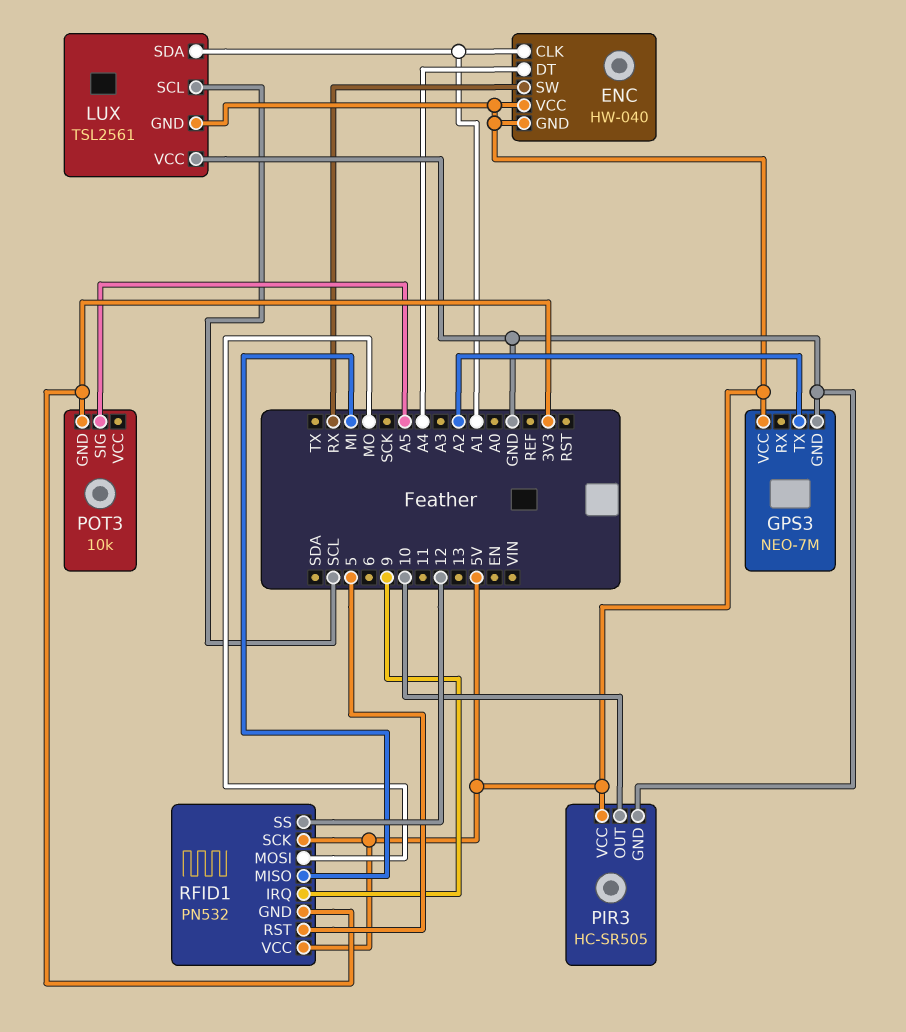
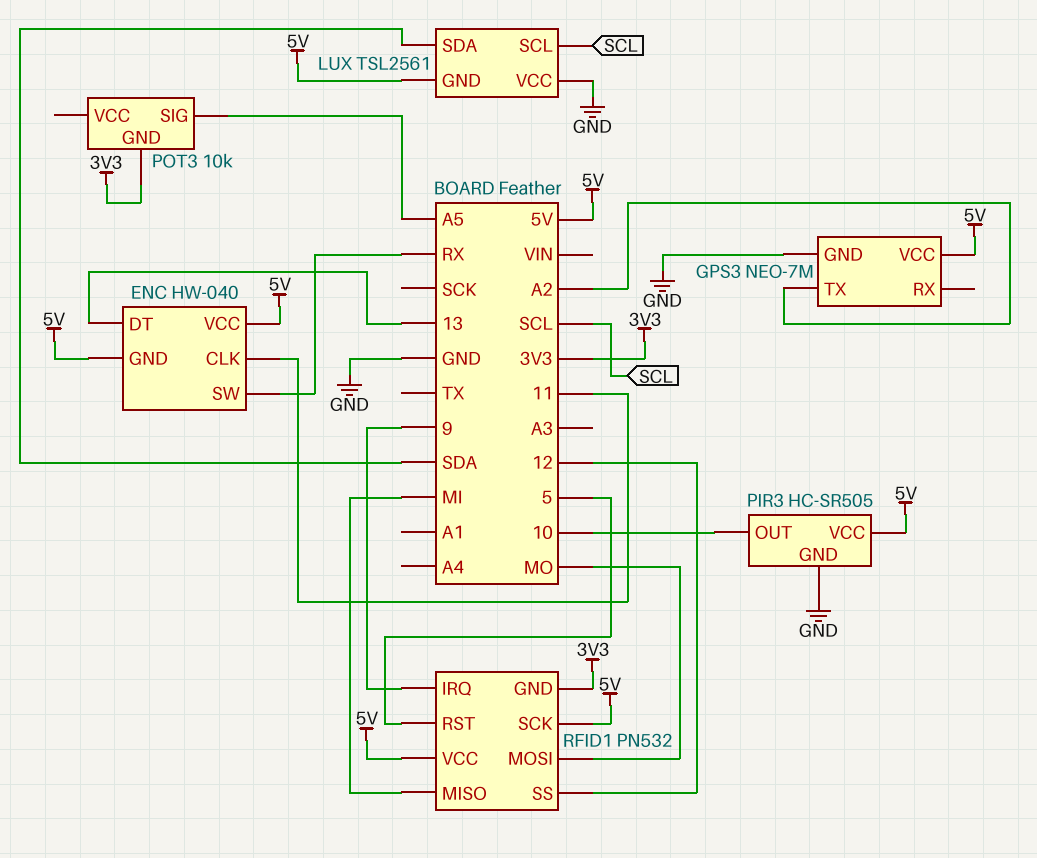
ENC pin CLK: A1 -> 11
ENC pin DT: A4 -> 13
LUX pin SDA: A1 -> SDA

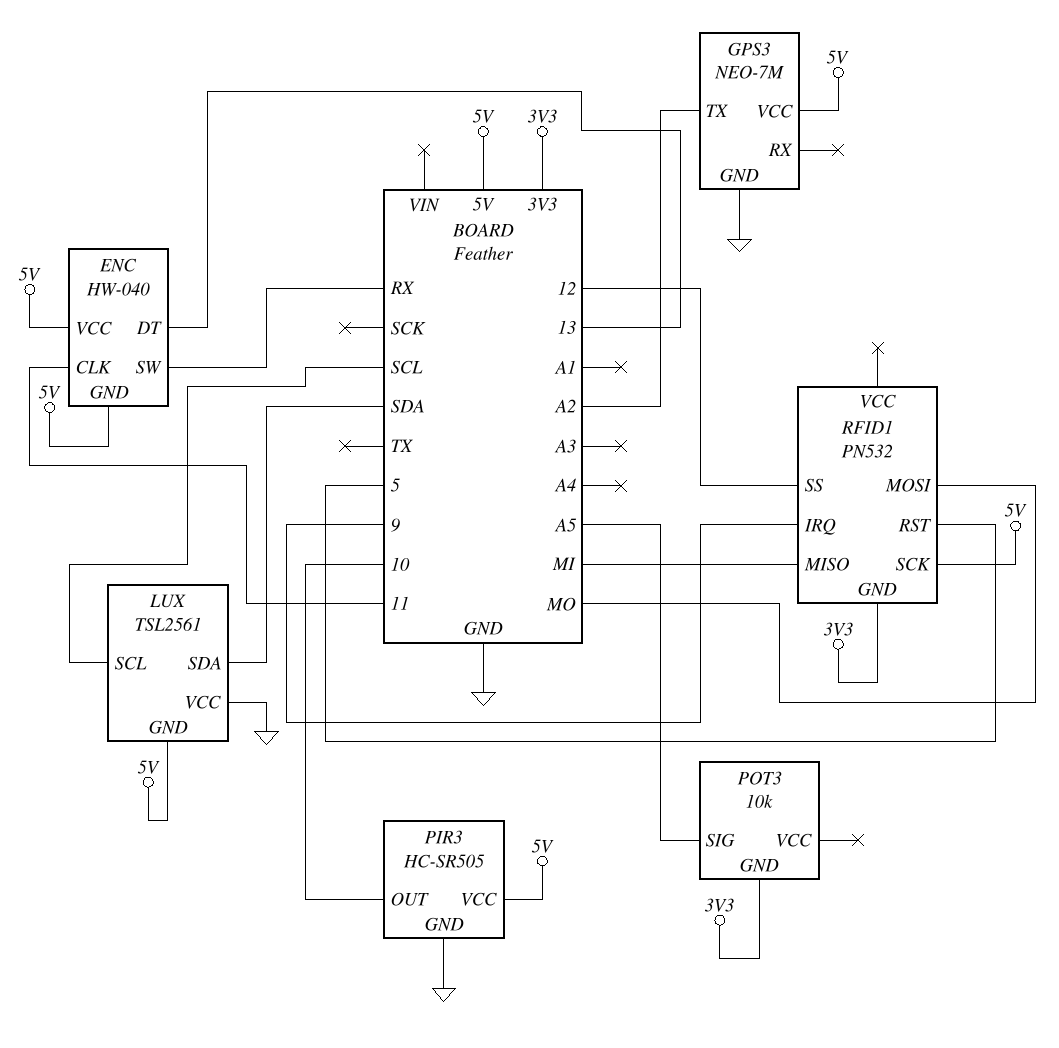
RFID1 pin VCC: 5V -> none

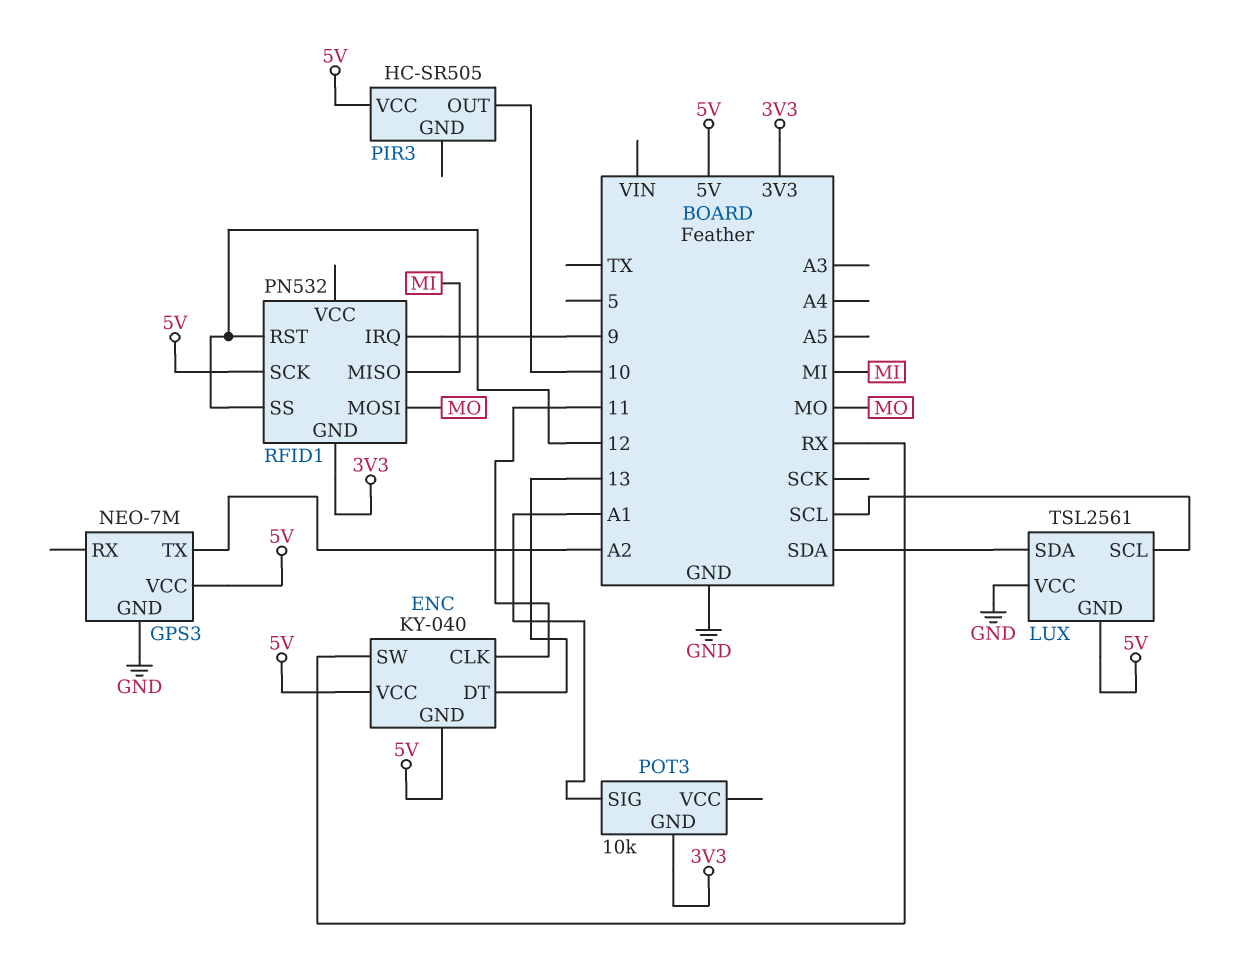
ENC: HW-040 -> KY-040
PIR3 pin GND: GND -> none
POT3 pin SIG: A5 -> A1
RFID1 pin RST: 5 -> 12

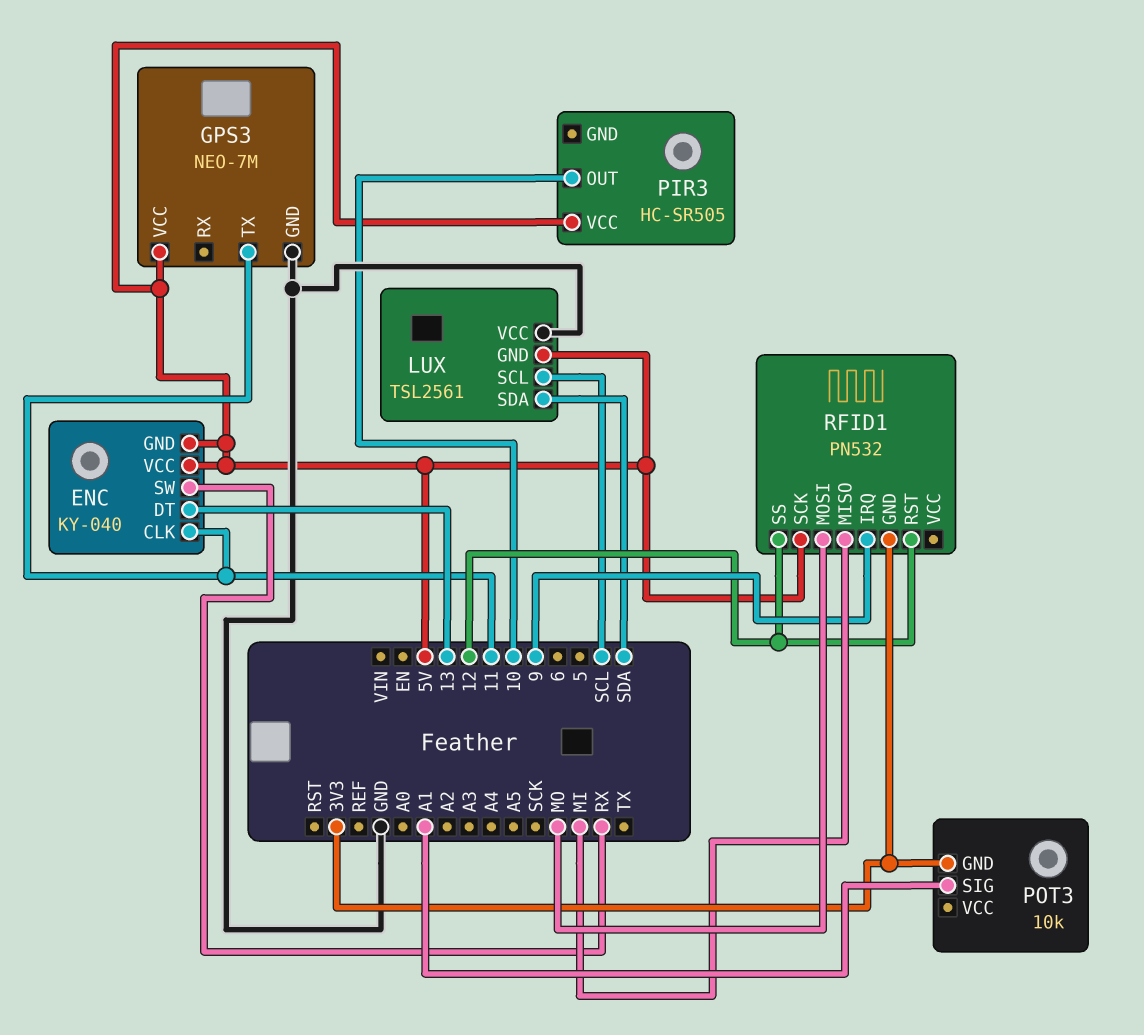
GPS3 pin TX: A2 -> 11

